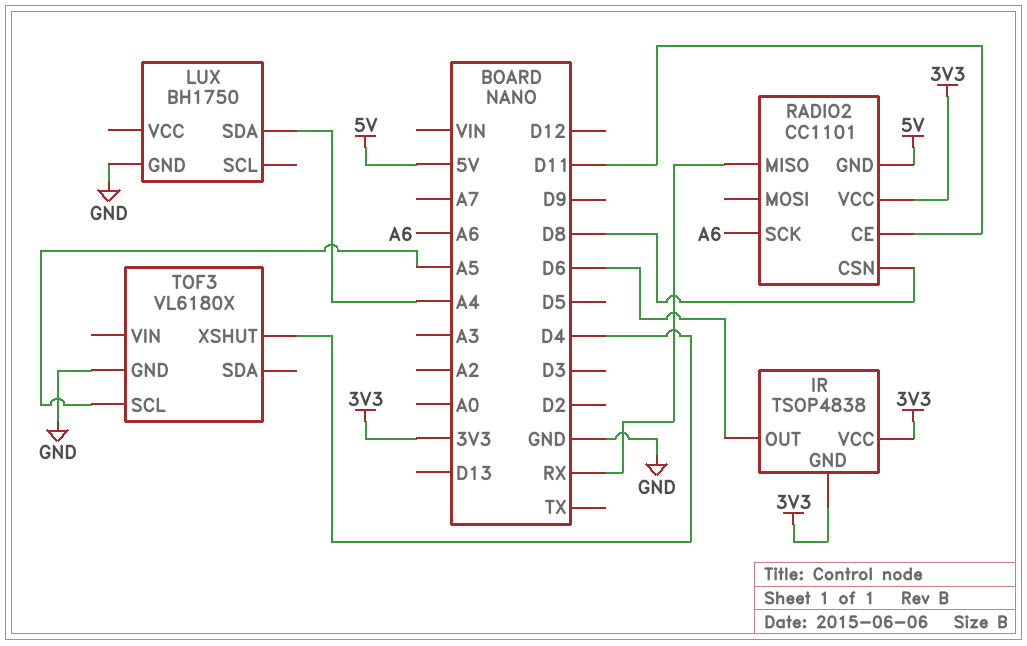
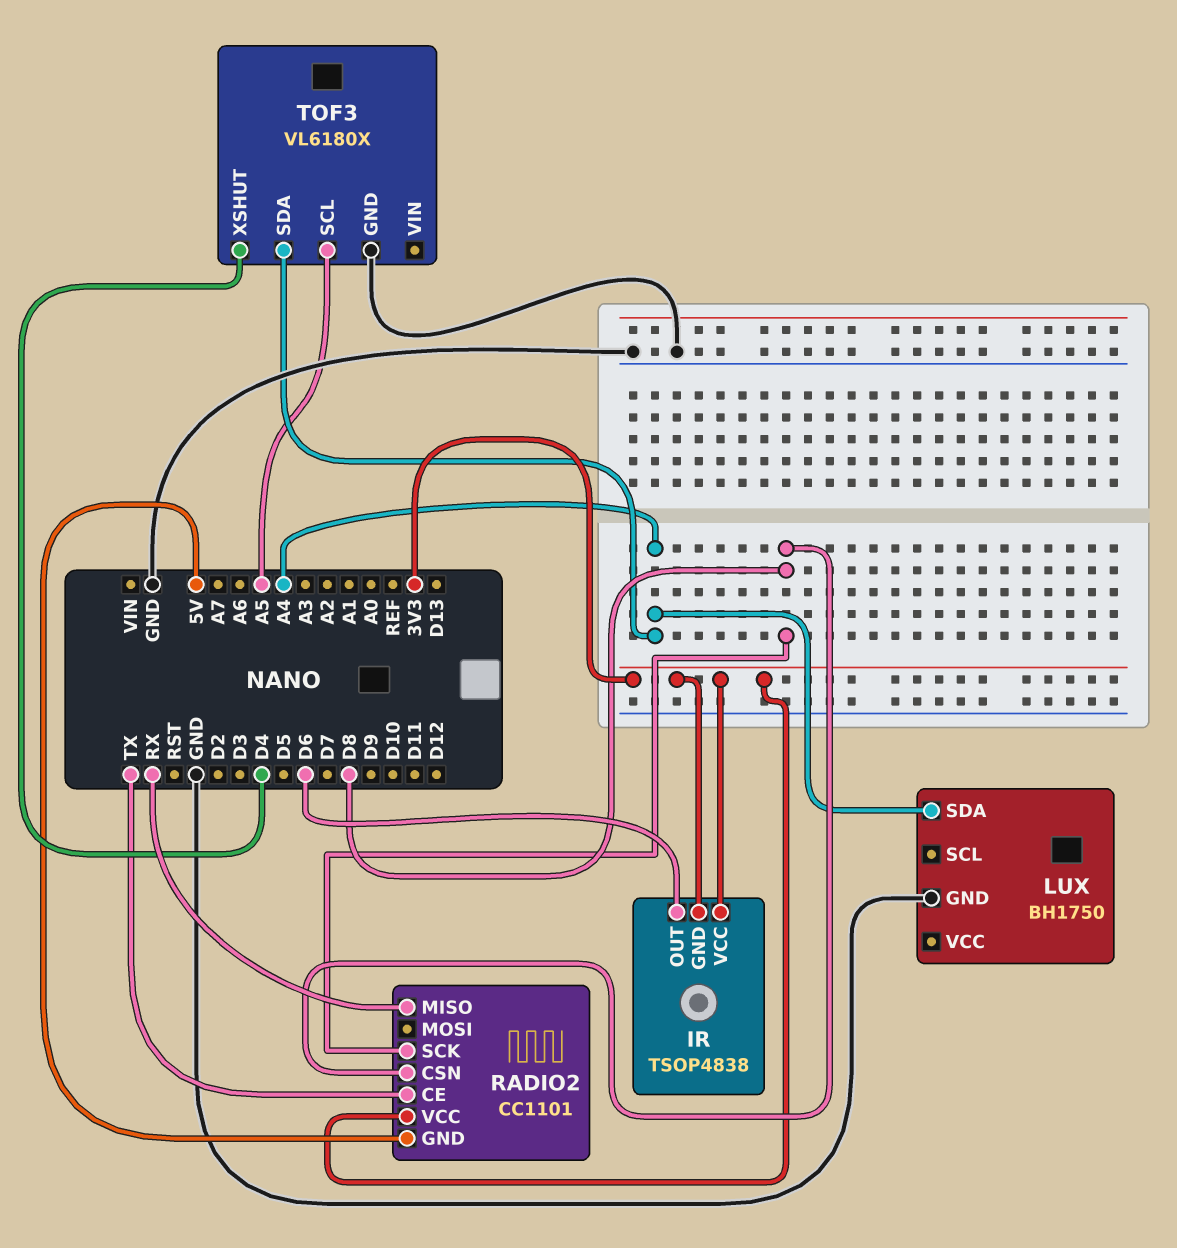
RADIO2 pin CE: D11 -> TX
RADIO2 pin SCK: A6 -> D8
TOF3 pin SDA: none -> A4

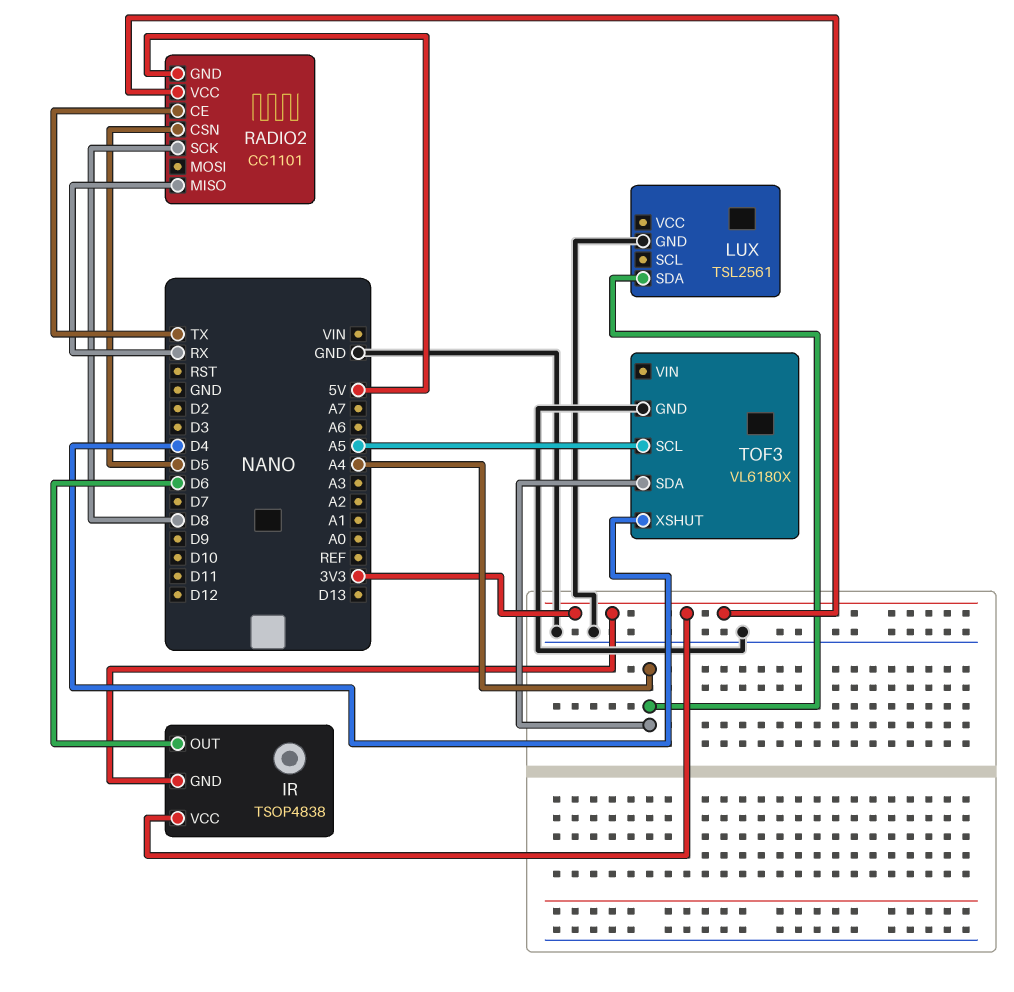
LUX: BH1750 -> TSL2561
RADIO2 pin CSN: D8 -> D5

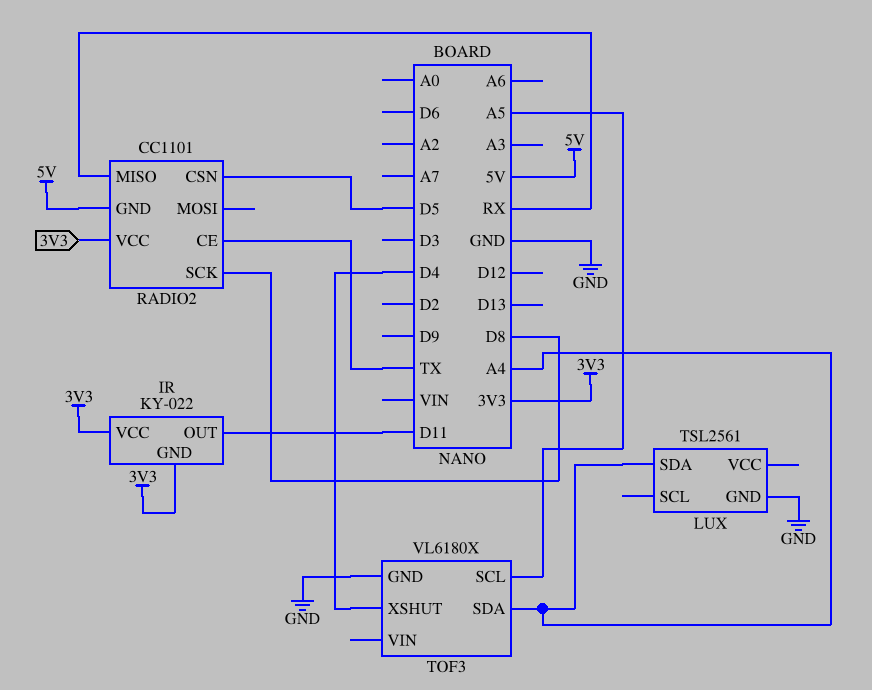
IR: TSOP4838 -> KY-022
IR pin OUT: D6 -> D11

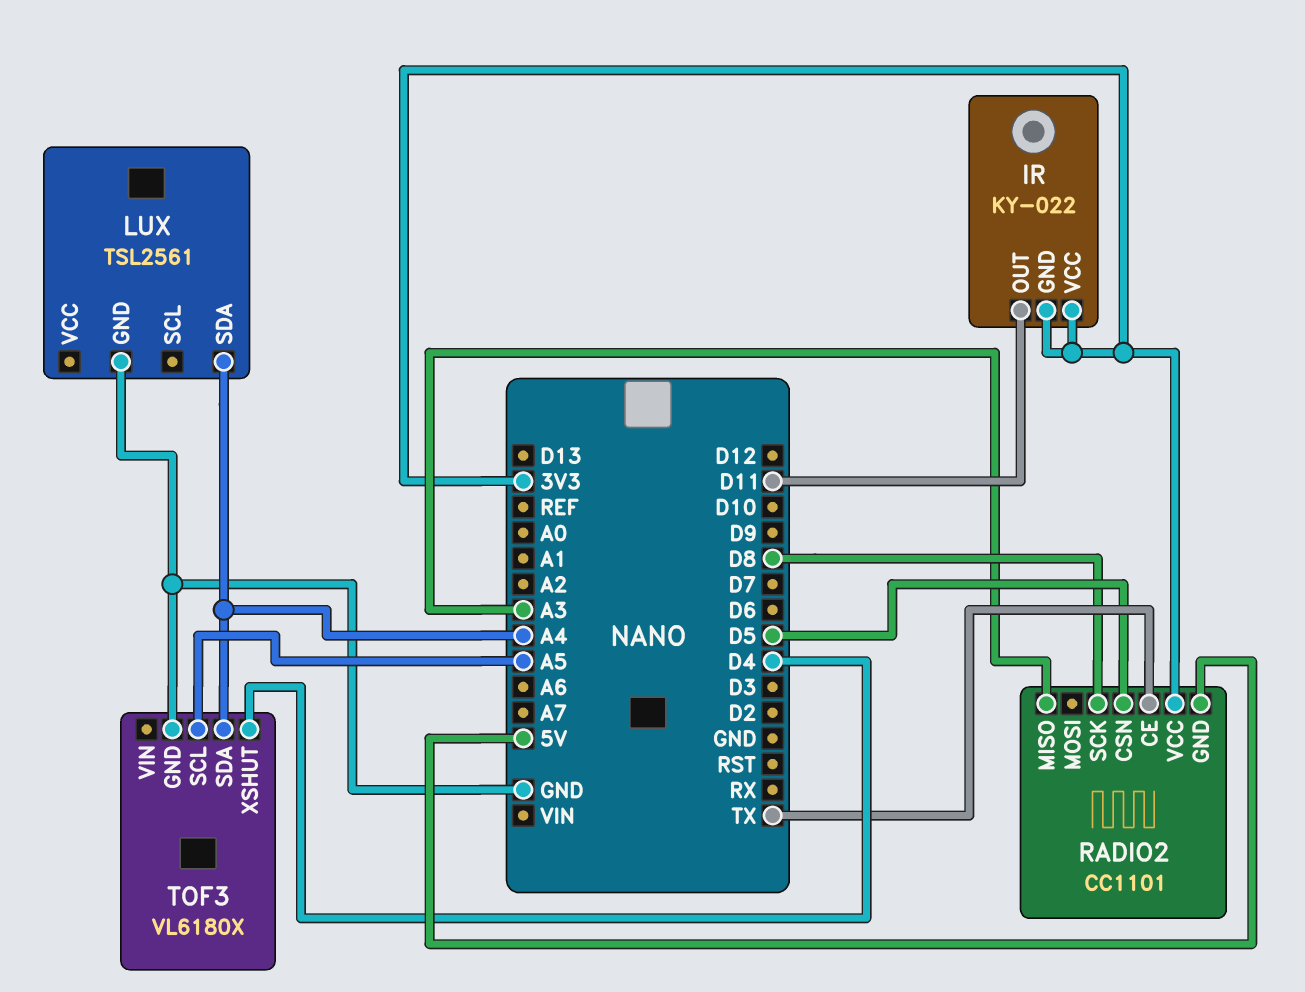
RADIO2 pin MISO: RX -> A3

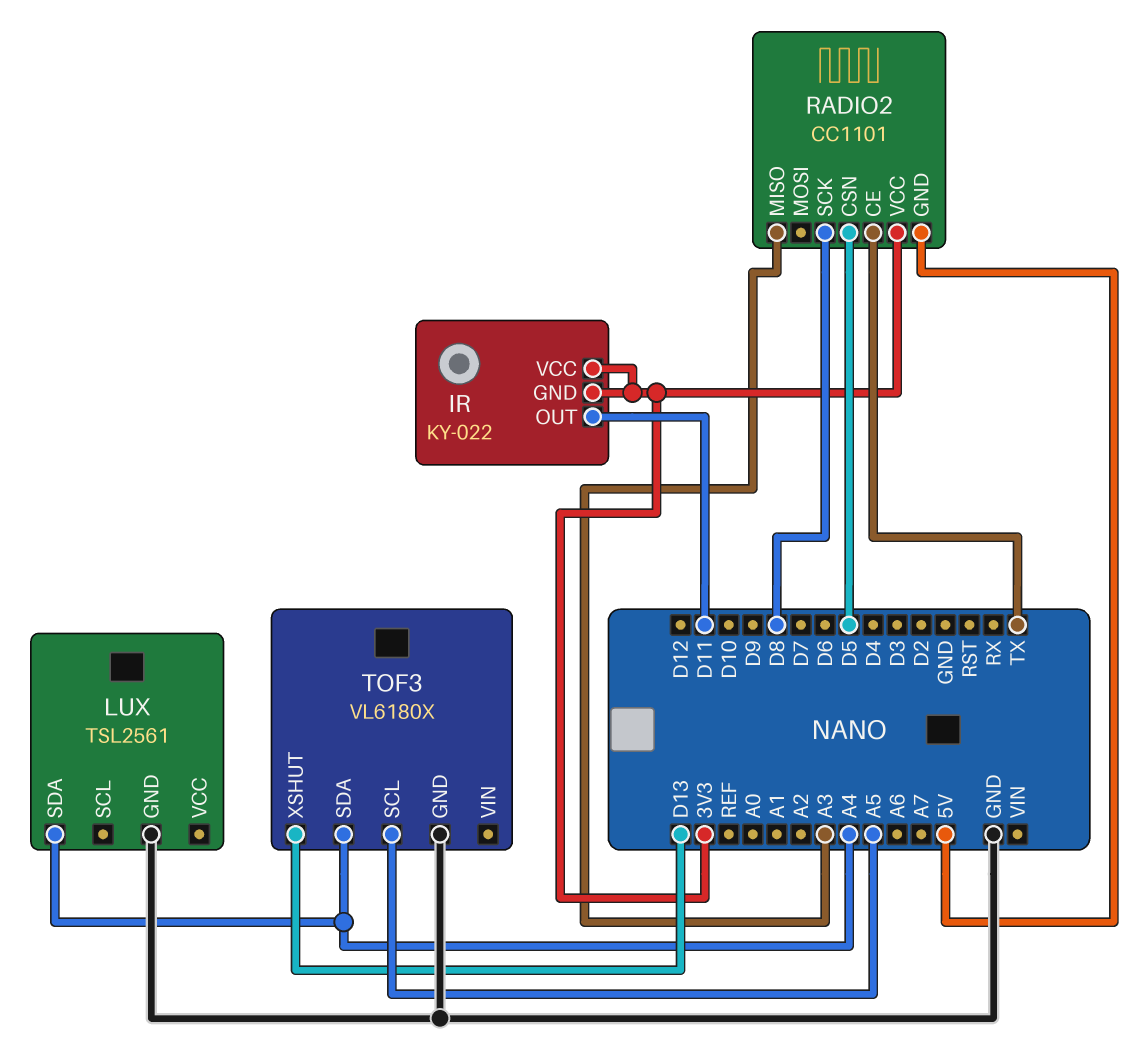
TOF3 pin XSHUT: D4 -> D13

